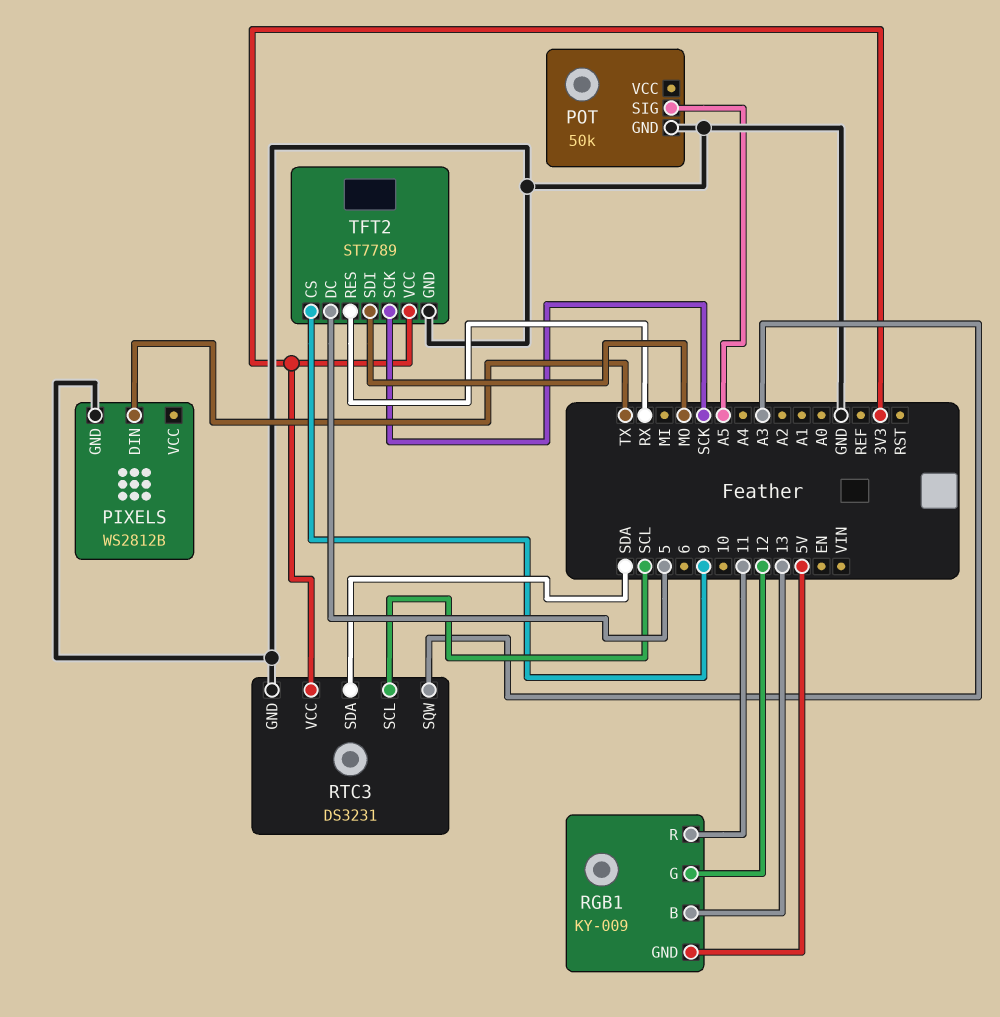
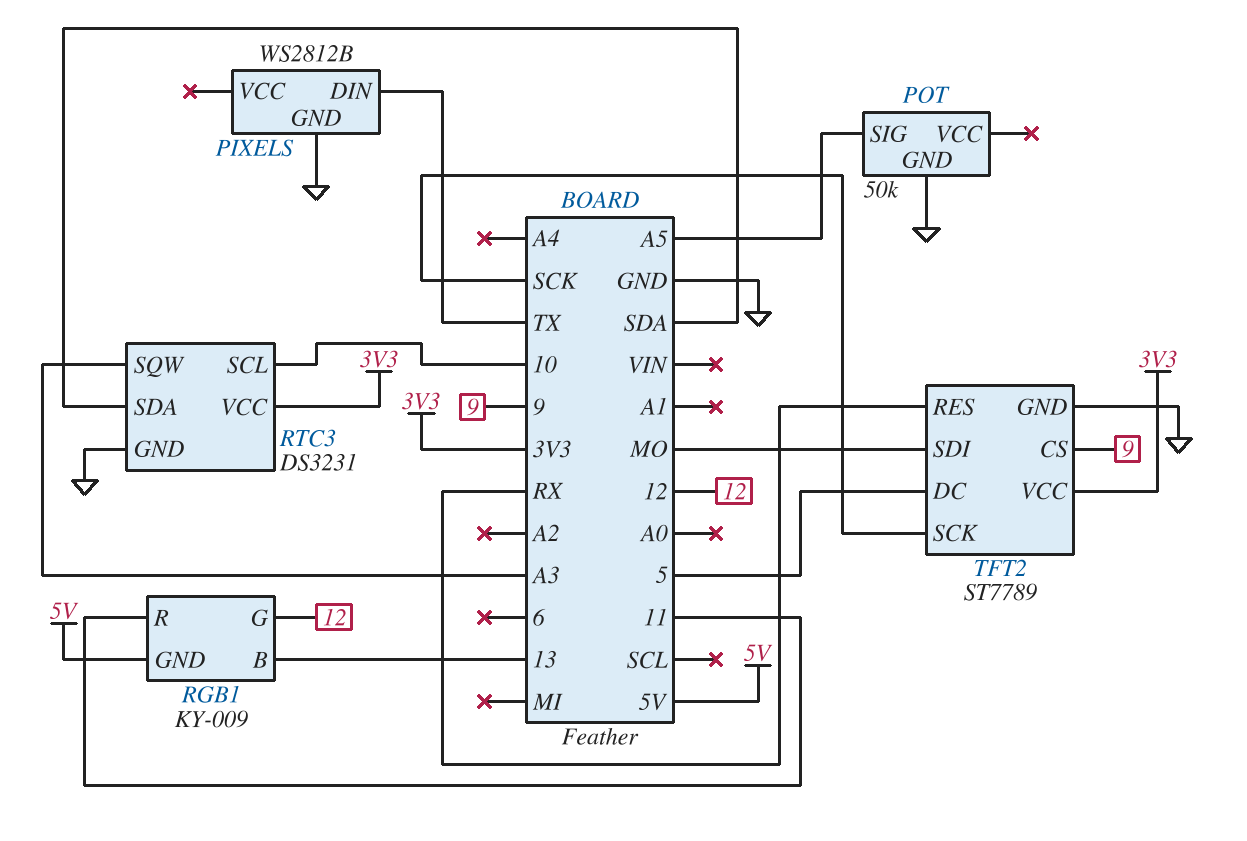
RTC3 pin SCL: SCL -> 10

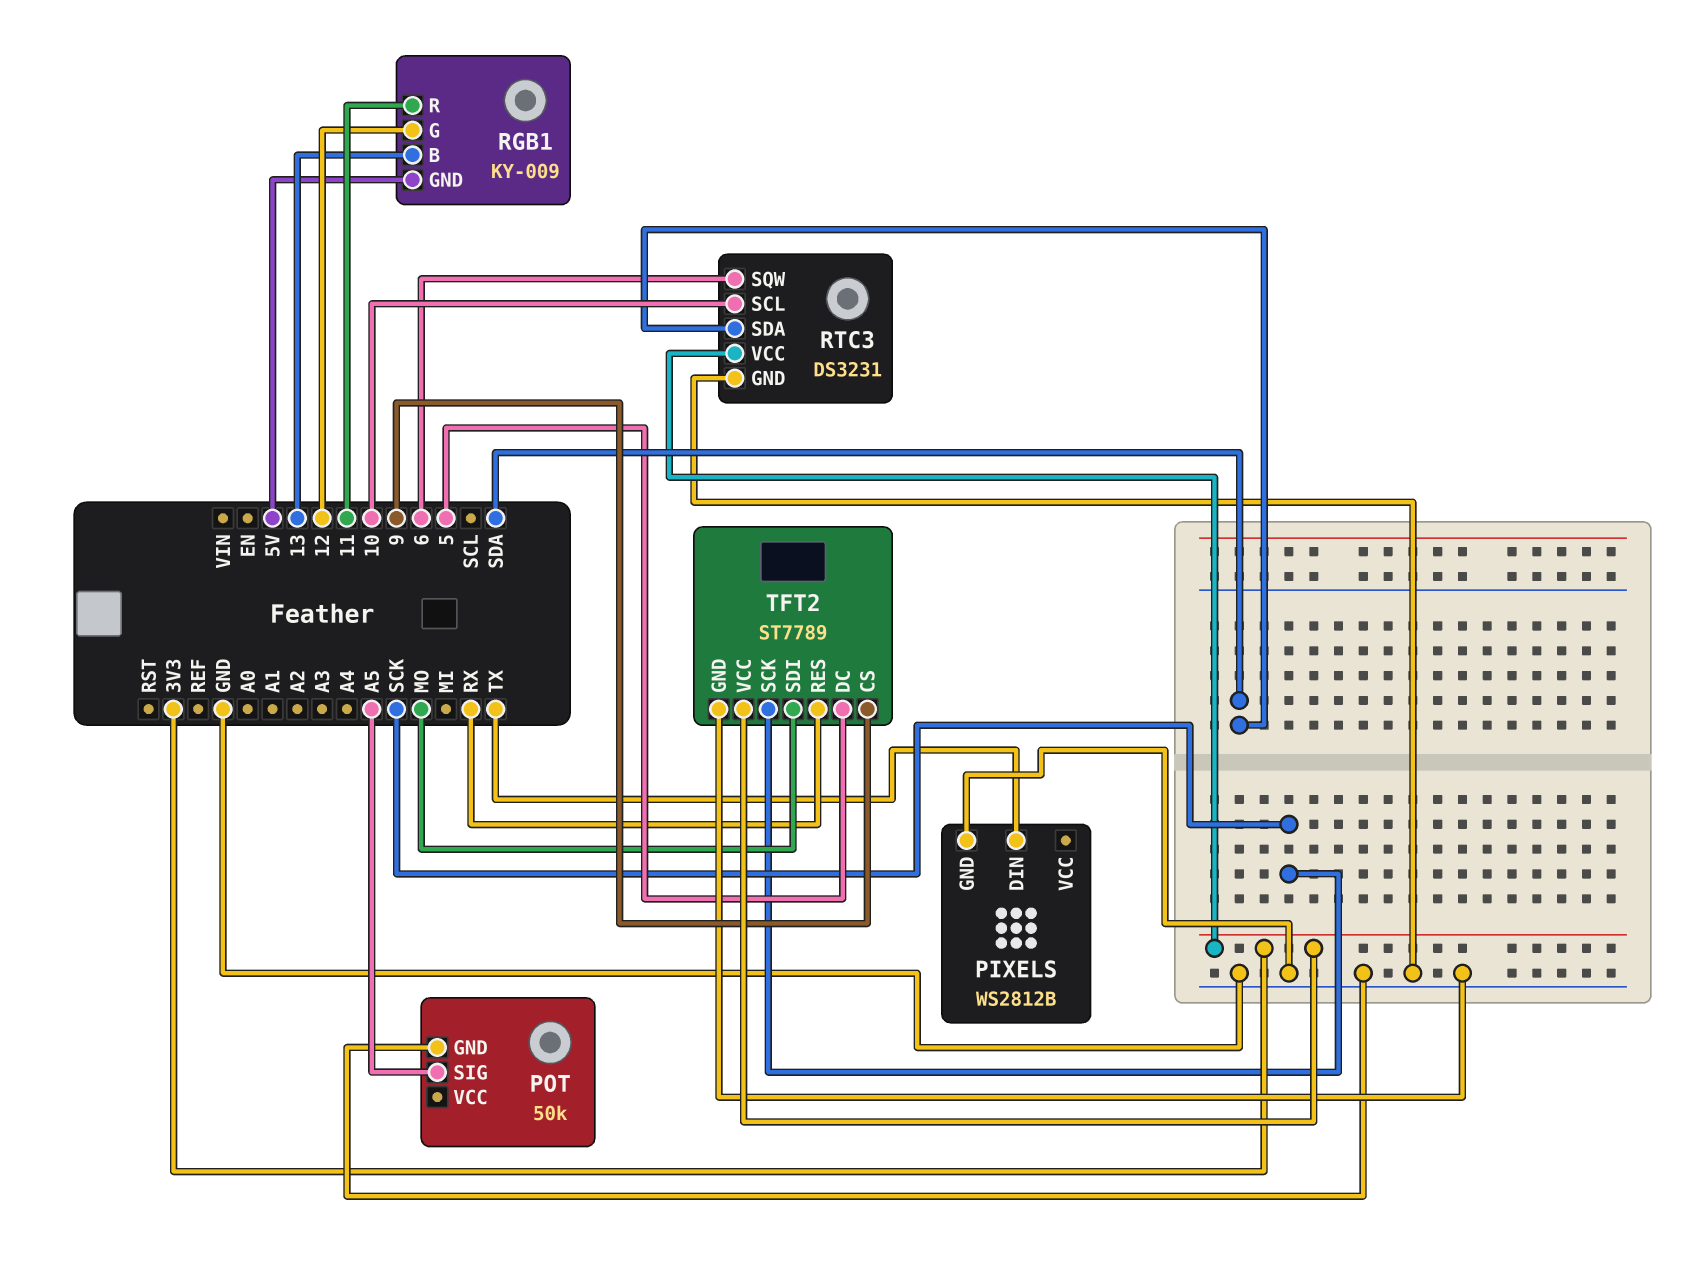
RTC3 pin SQW: A3 -> 6

